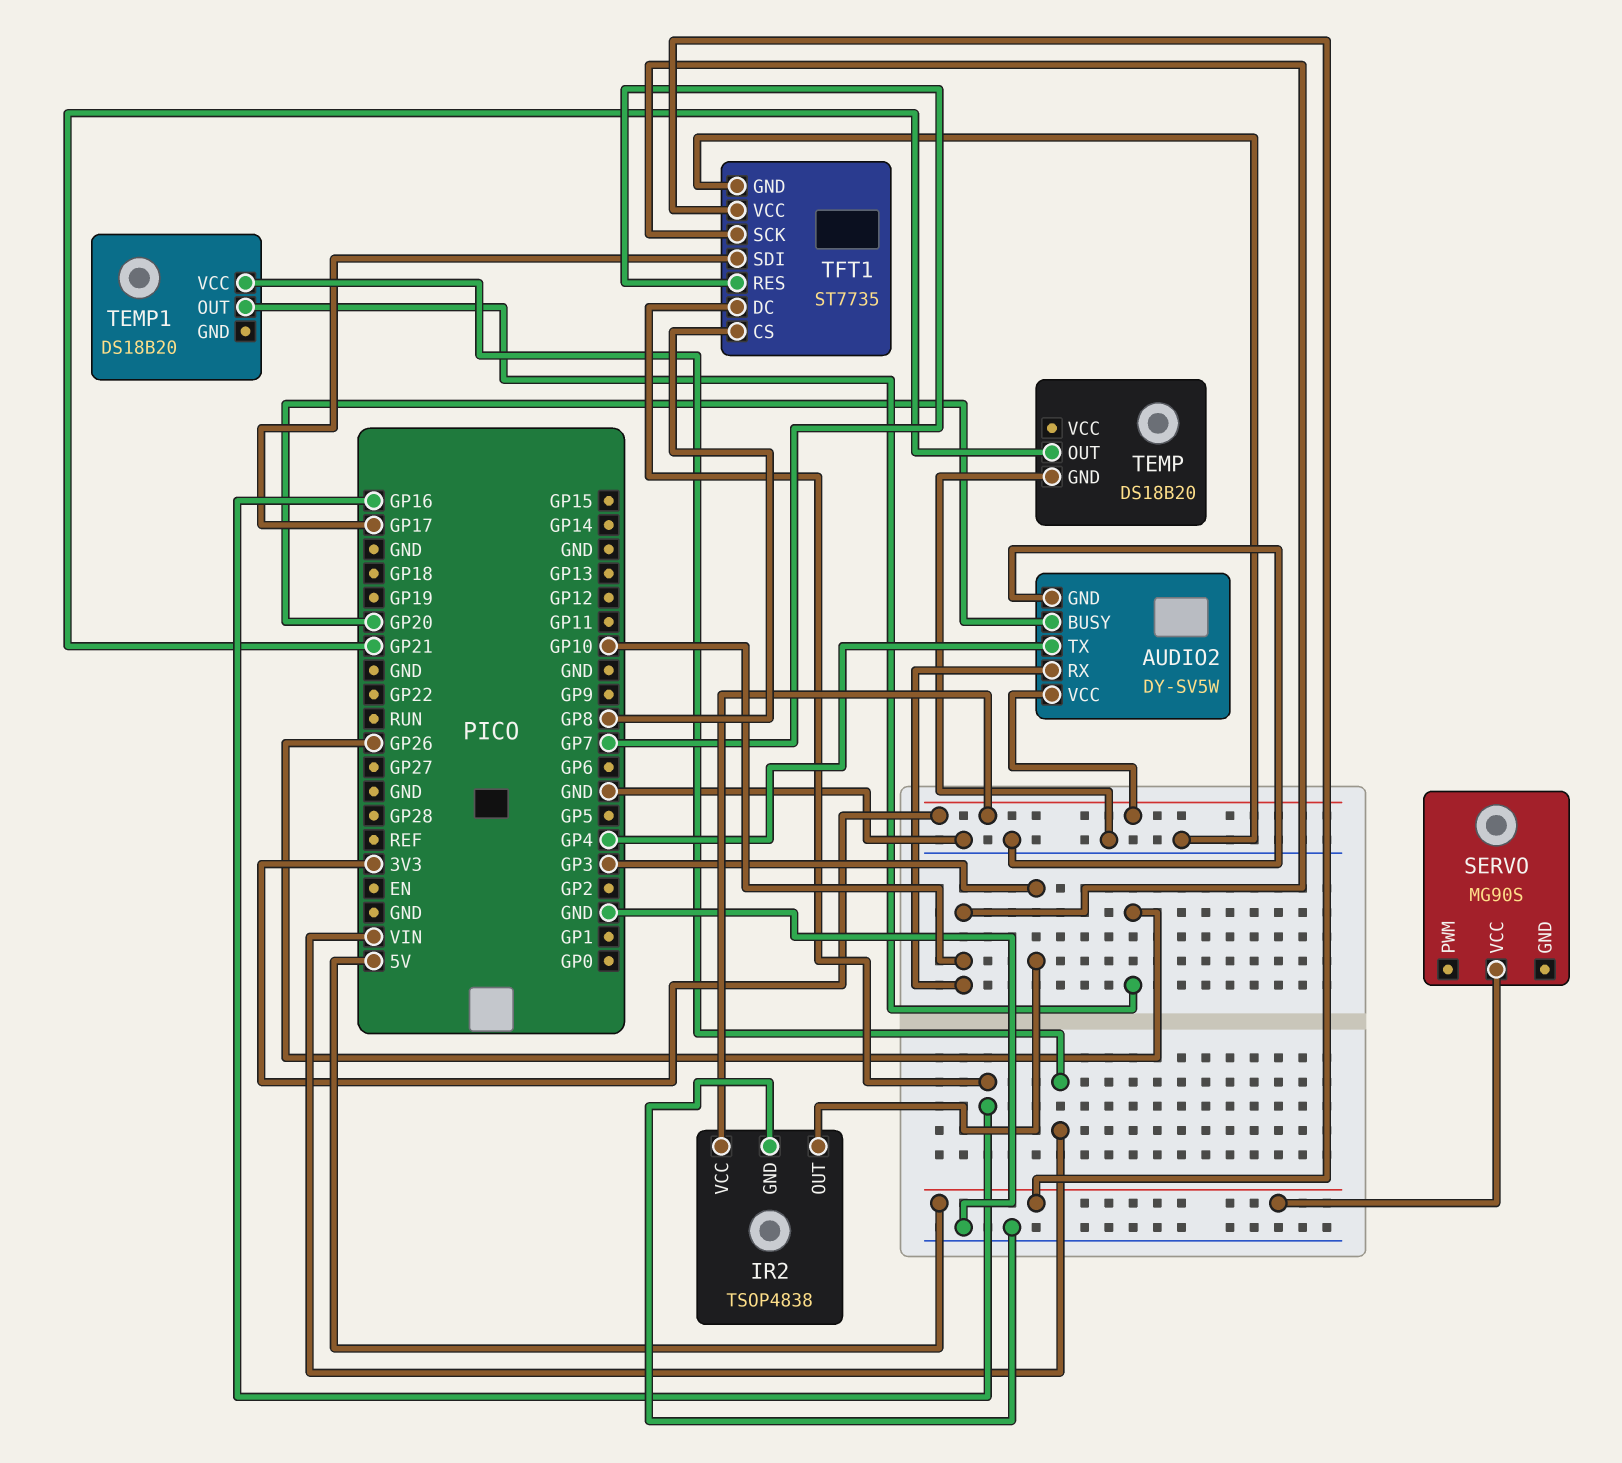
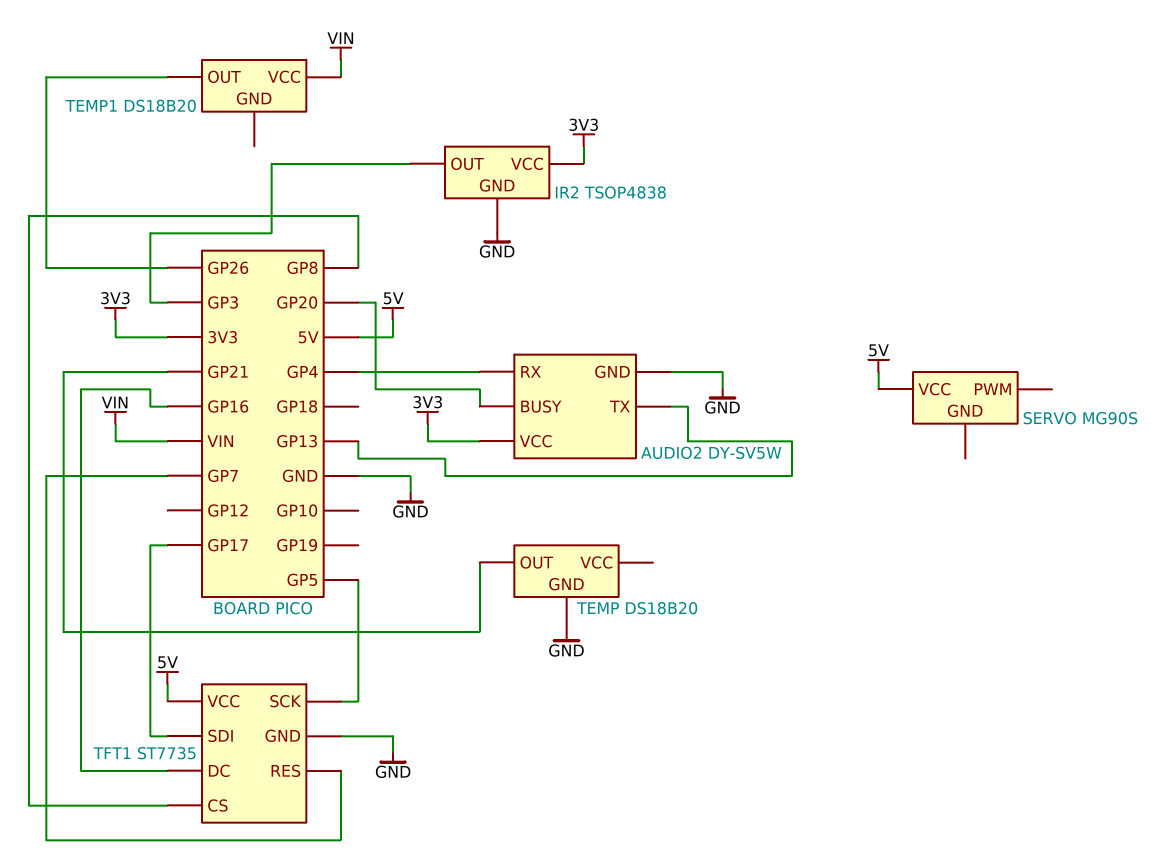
AUDIO2 pin RX: GP10 -> GP4
AUDIO2 pin TX: GP4 -> GP13
TFT1 pin SCK: GP10 -> GP5

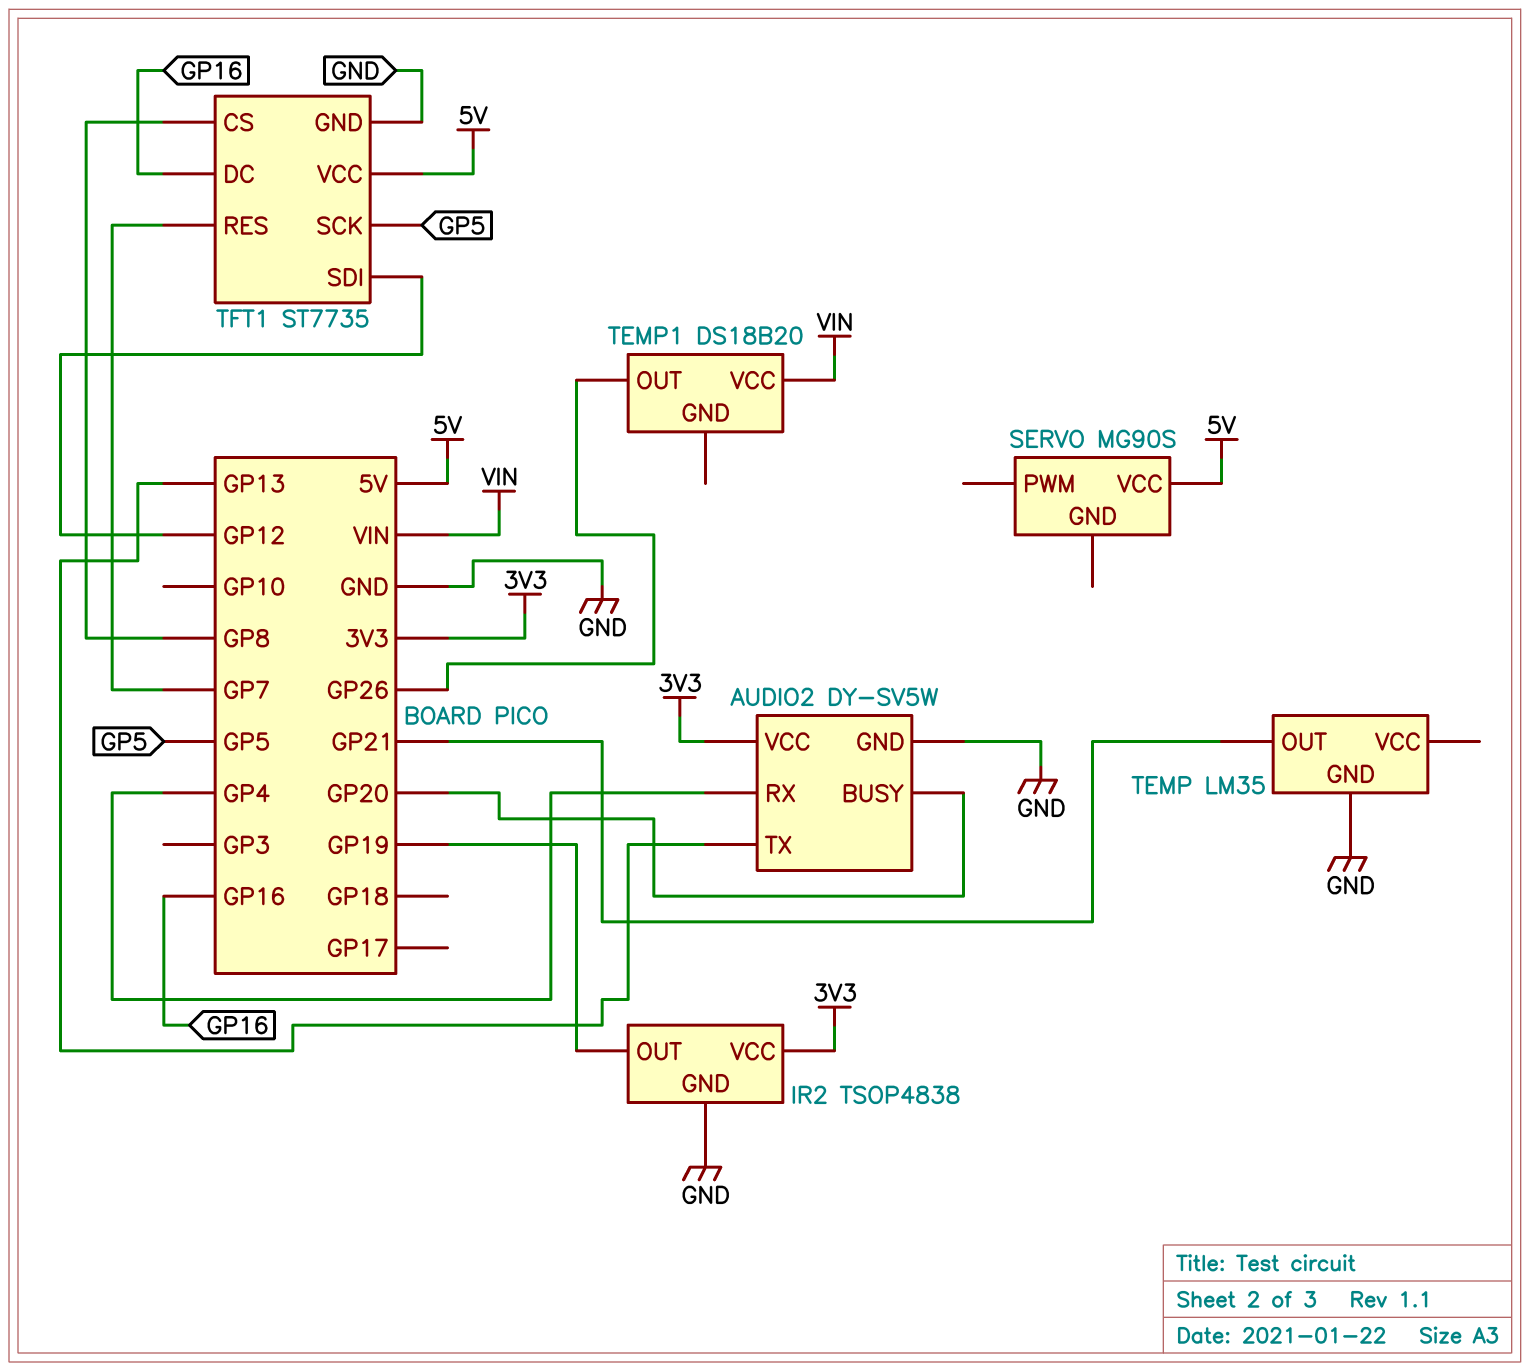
IR2 pin OUT: GP3 -> GP19
TEMP: DS18B20 -> LM35
TFT1 pin SDI: GP17 -> GP12

